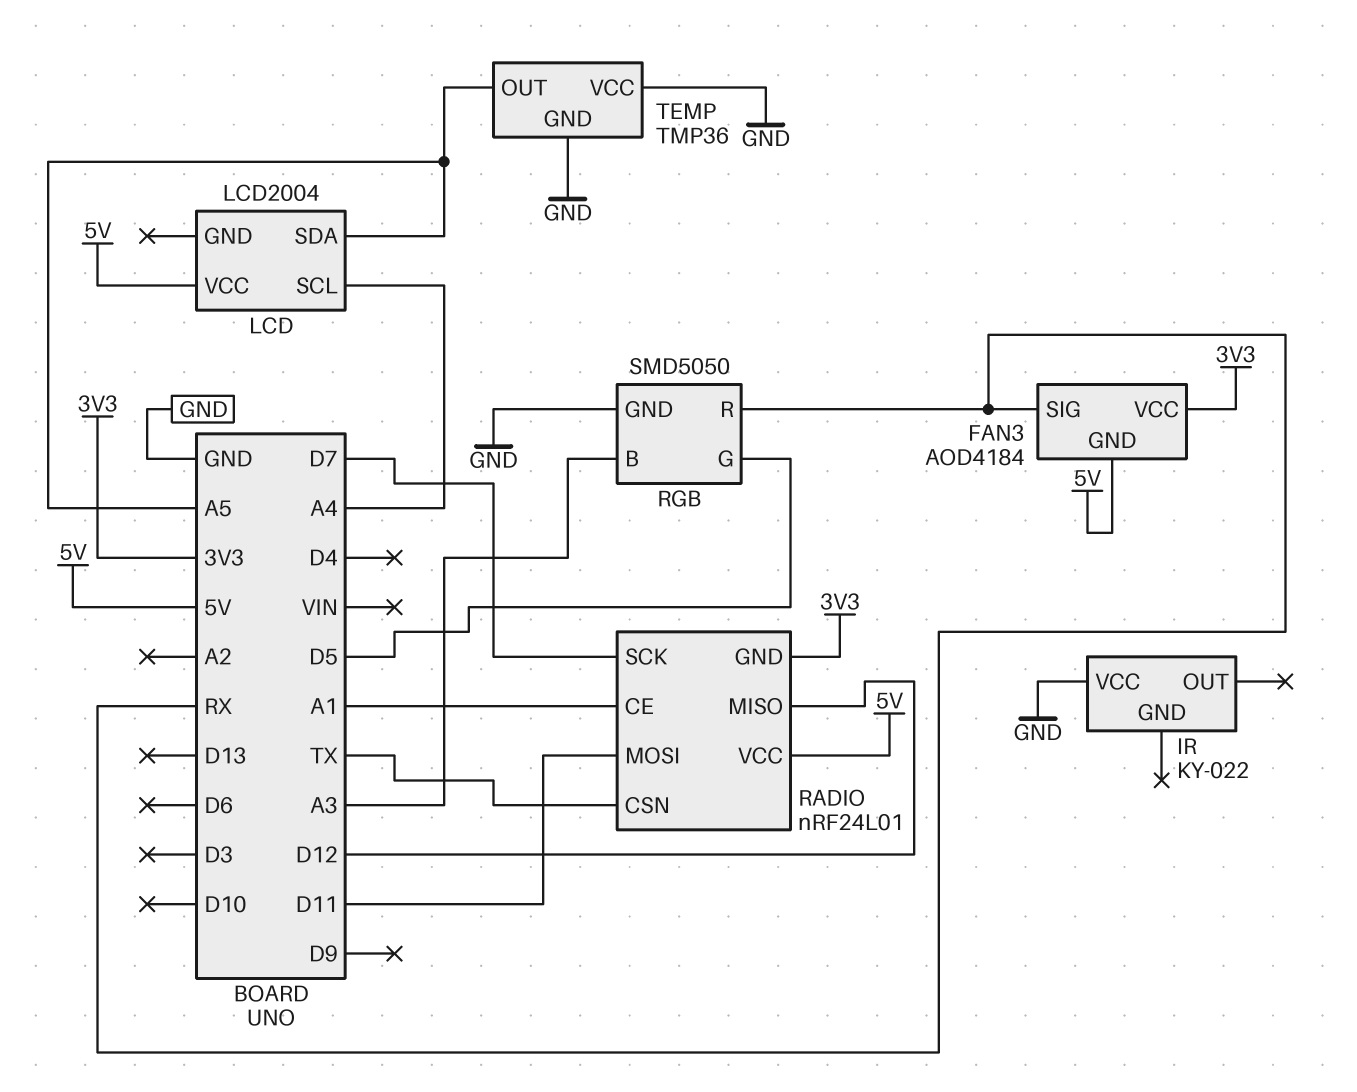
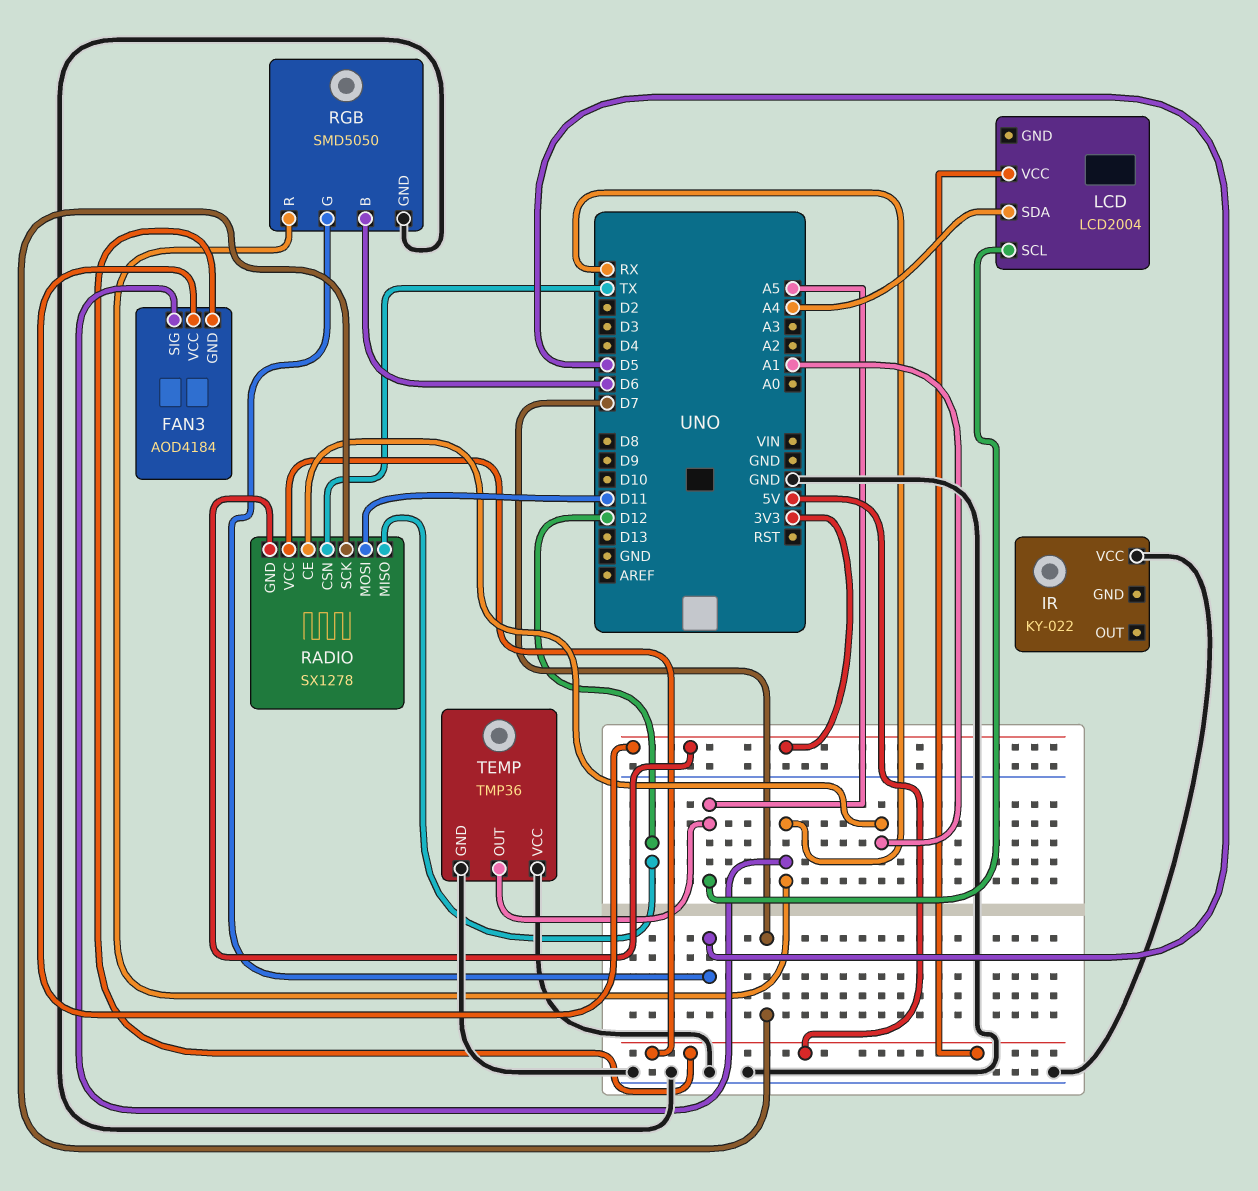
LCD pin SCL: A4 -> A5
LCD pin SDA: A5 -> A4
RADIO: nRF24L01 -> SX1278
RGB pin B: A3 -> D6

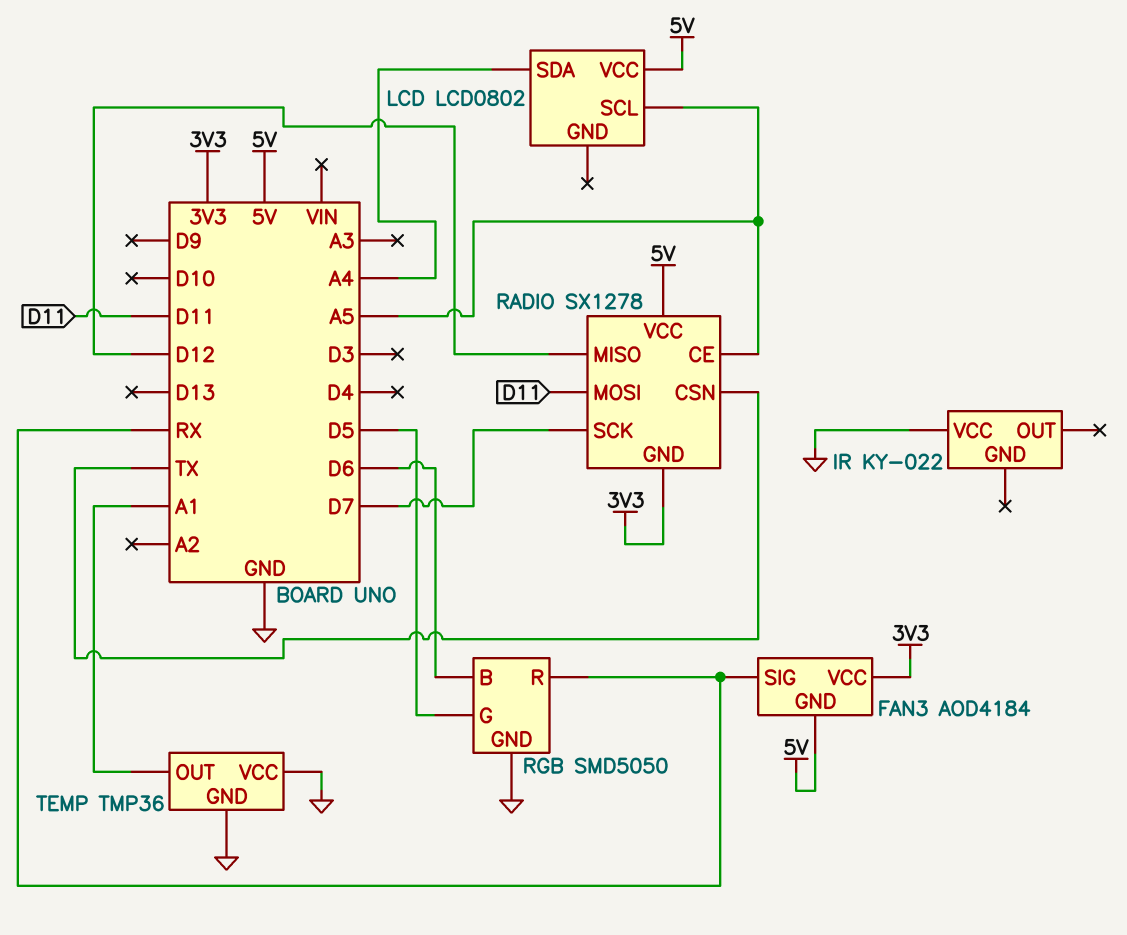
LCD: LCD2004 -> LCD0802
RADIO pin CE: A1 -> A5
TEMP pin OUT: A5 -> A1

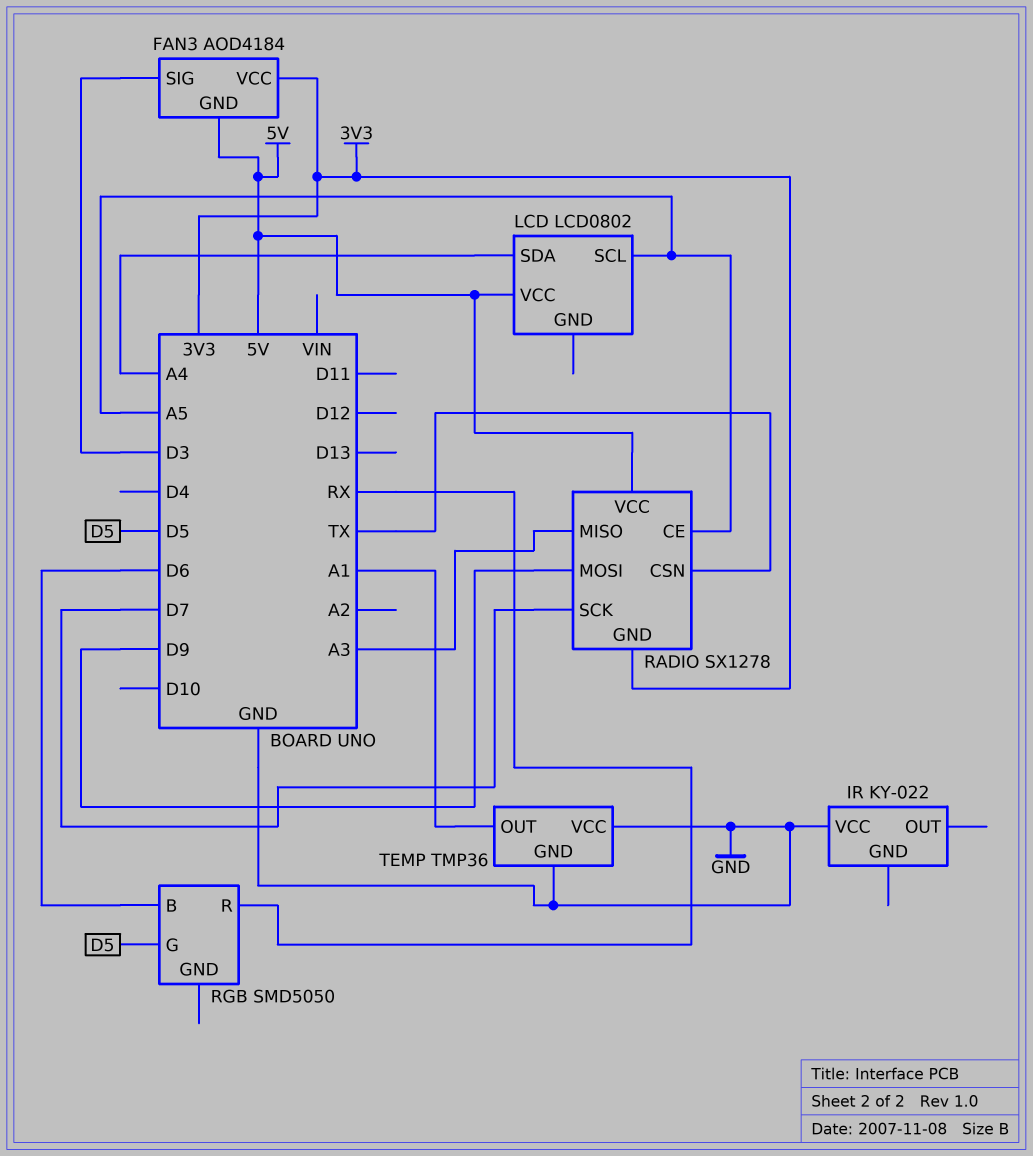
FAN3 pin SIG: RX -> D3
RADIO pin MISO: D12 -> A3
RADIO pin MOSI: D11 -> D9
RGB pin GND: GND -> none

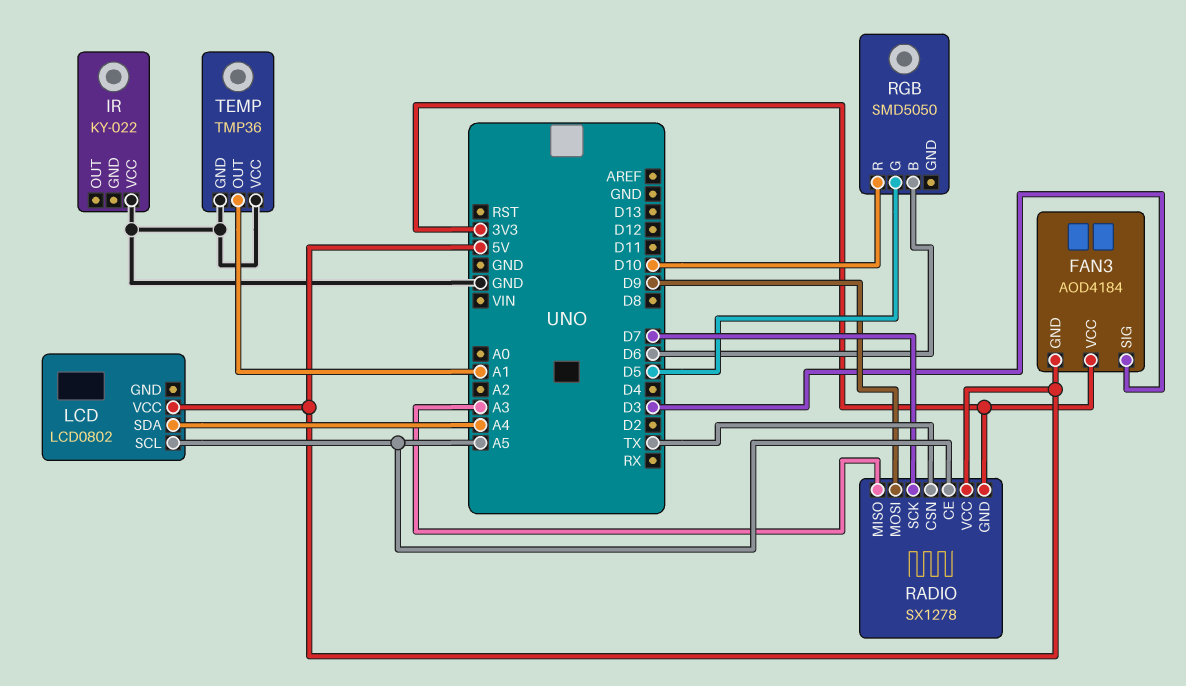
RGB pin R: RX -> D10

